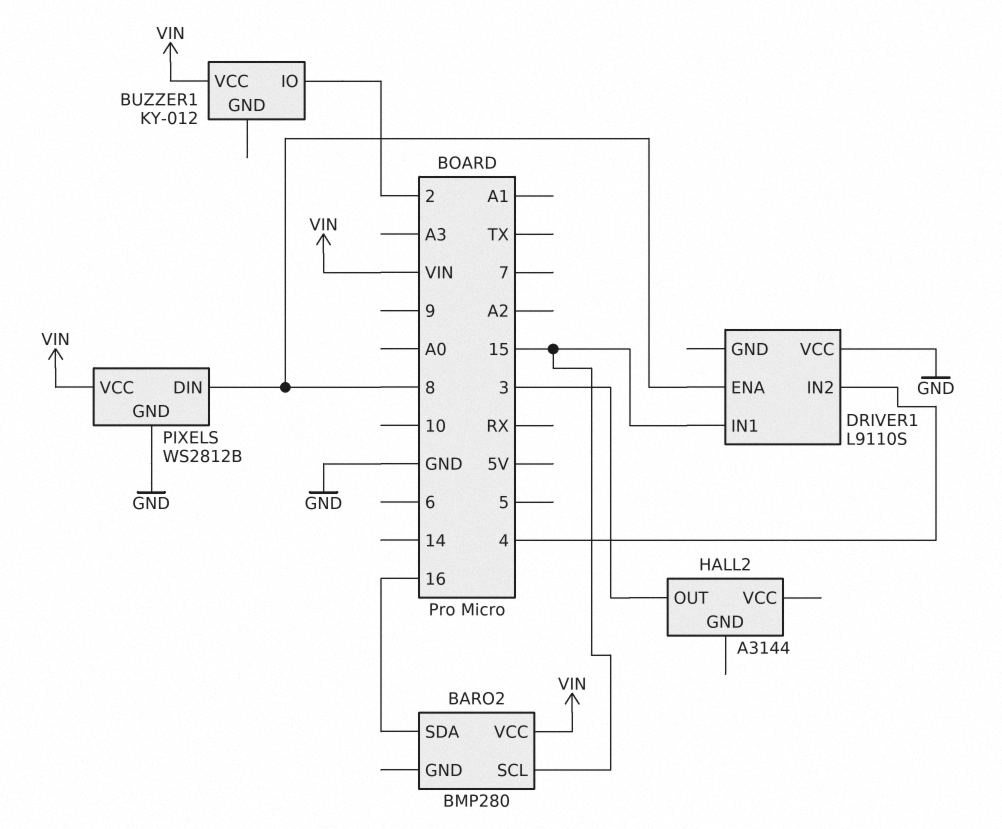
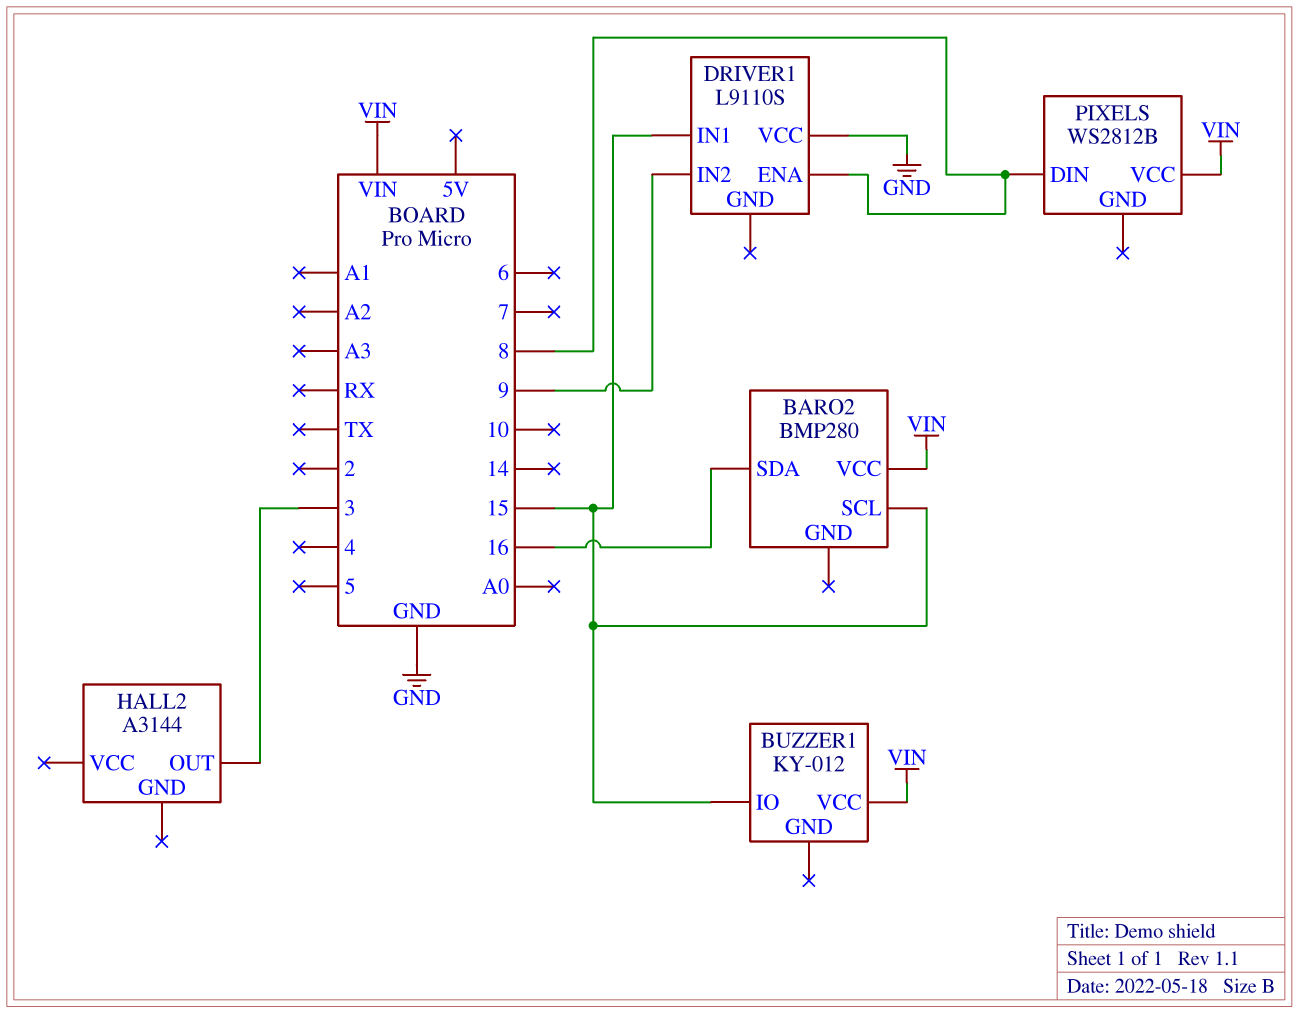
BUZZER1 pin IO: 2 -> 15
DRIVER1 pin IN2: 4 -> 9
PIXELS pin GND: GND -> none

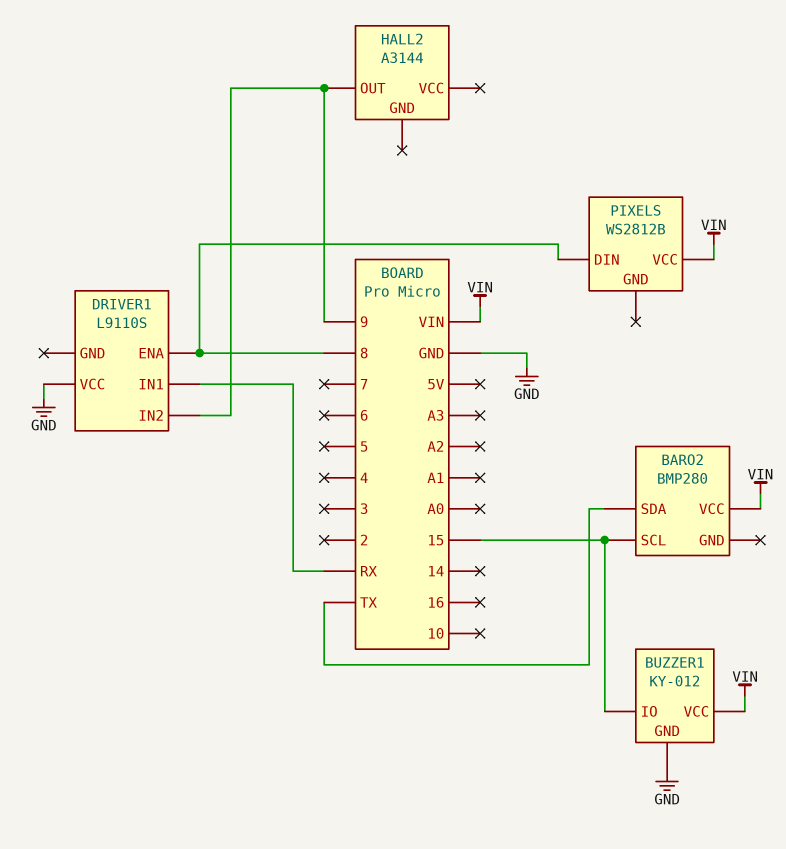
BARO2 pin SDA: 16 -> TX
BUZZER1 pin GND: none -> GND
DRIVER1 pin IN1: 15 -> RX
HALL2 pin OUT: 3 -> 9

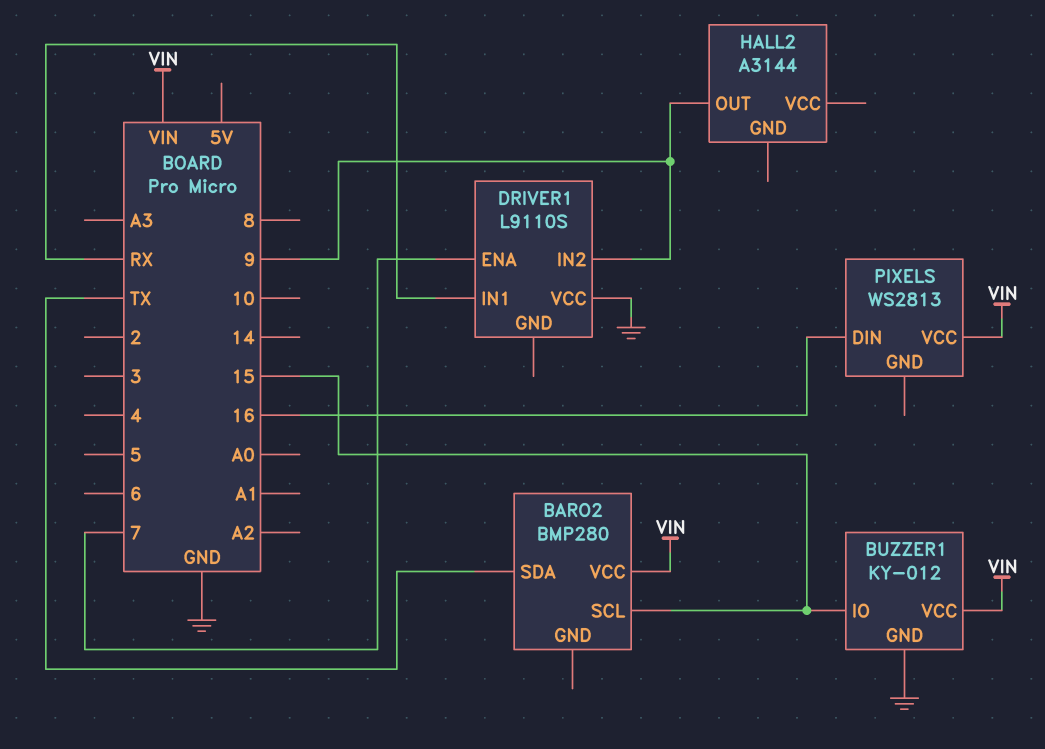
DRIVER1 pin ENA: 8 -> 7
PIXELS: WS2812B -> WS2813
PIXELS pin DIN: 8 -> 16

